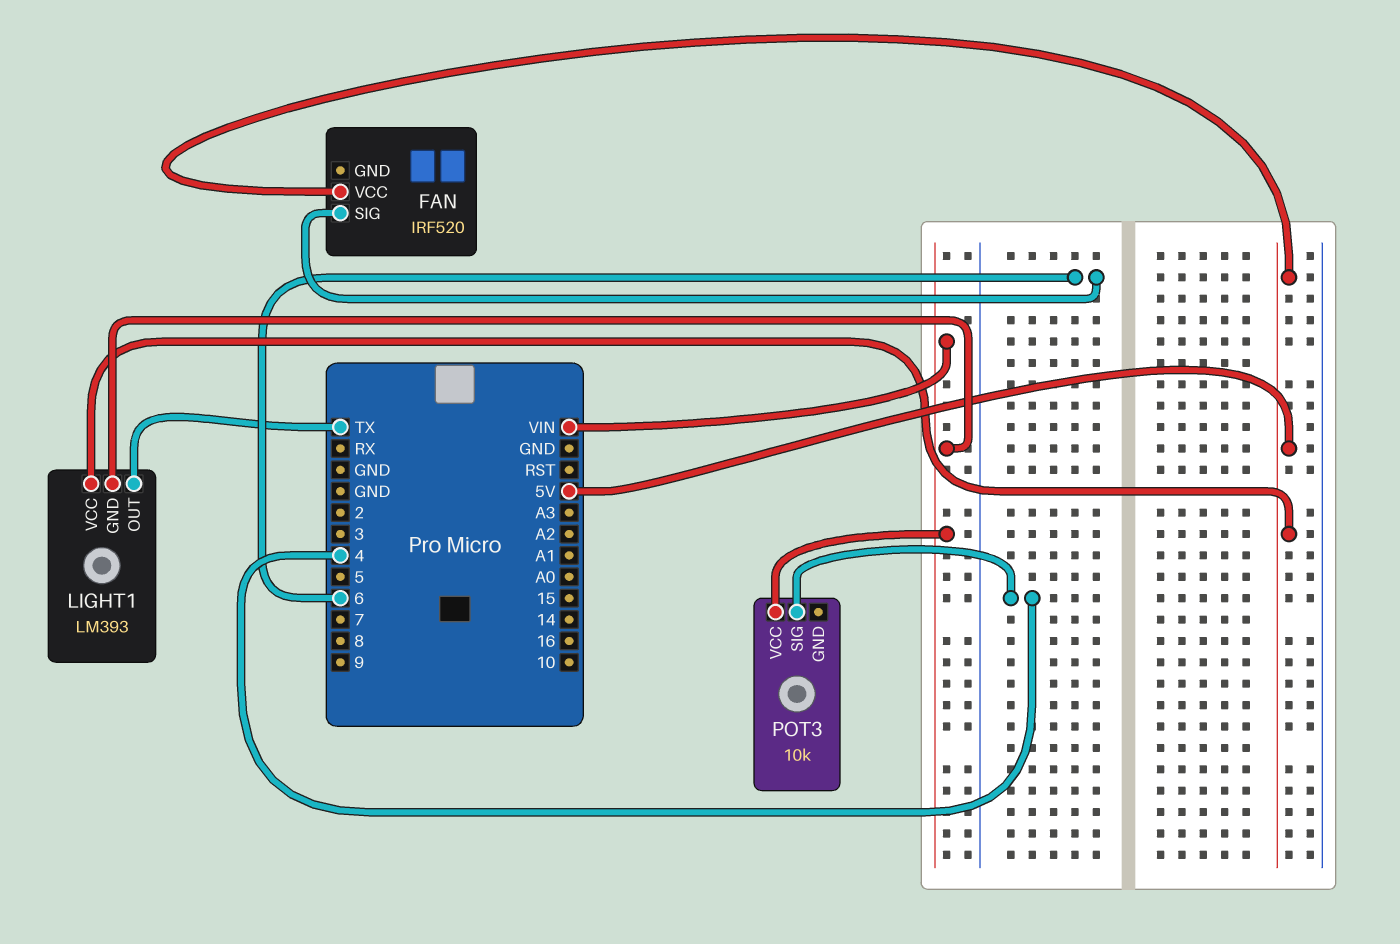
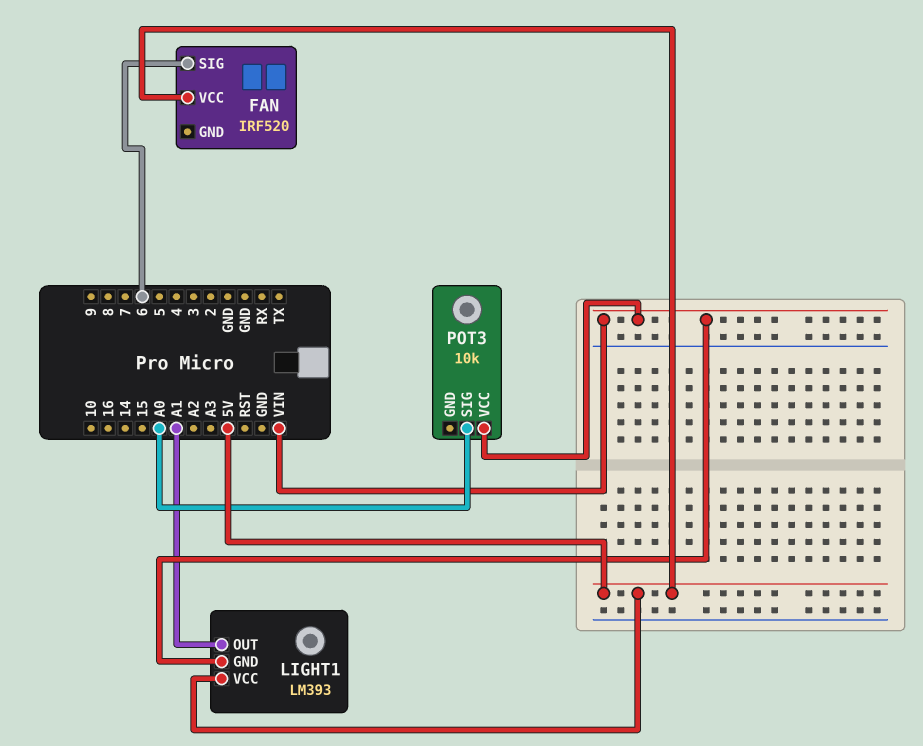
LIGHT1 pin OUT: TX -> A1
POT3 pin SIG: 4 -> A0

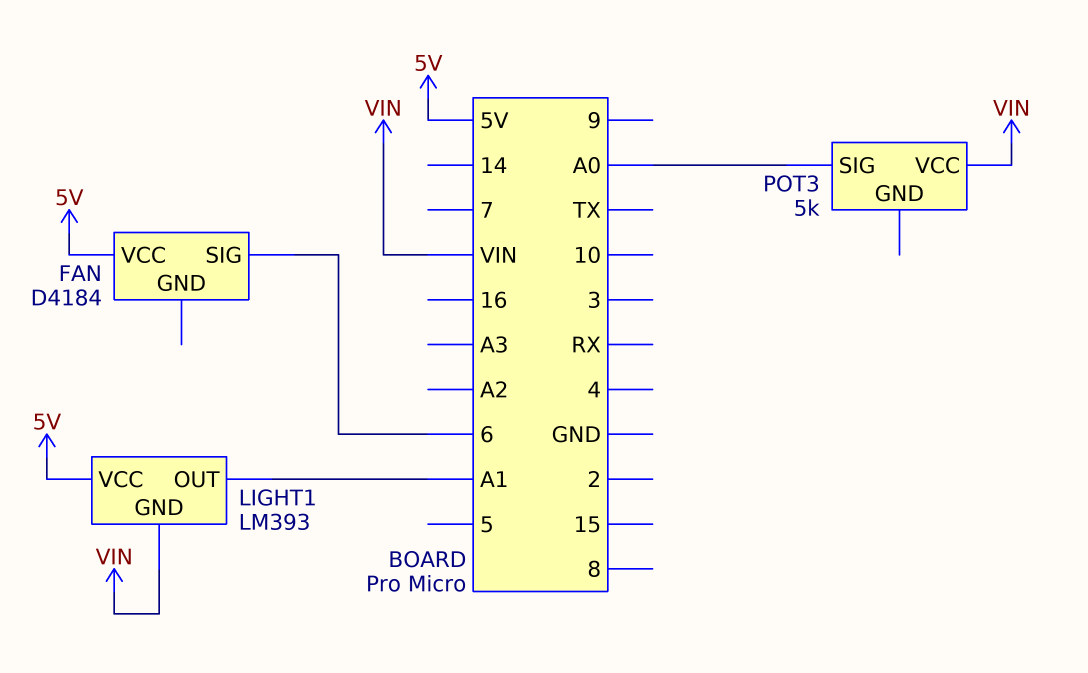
FAN: IRF520 -> D4184
POT3: 10k -> 5k

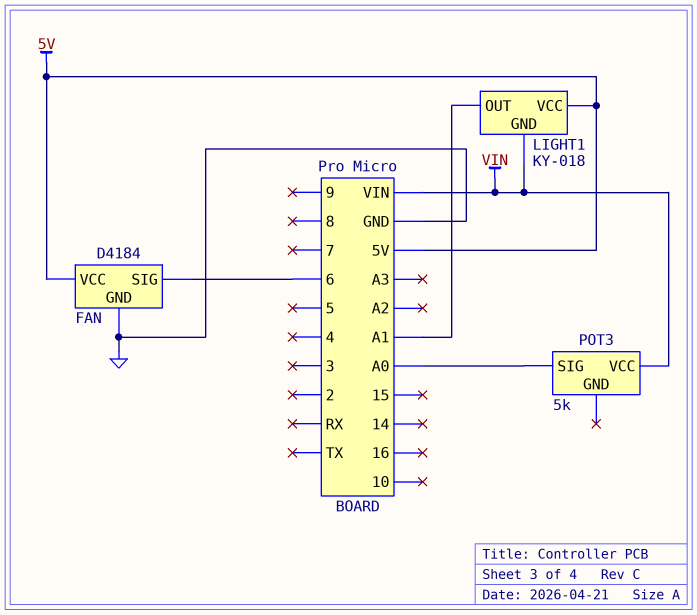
FAN pin GND: none -> GND
LIGHT1: LM393 -> KY-018

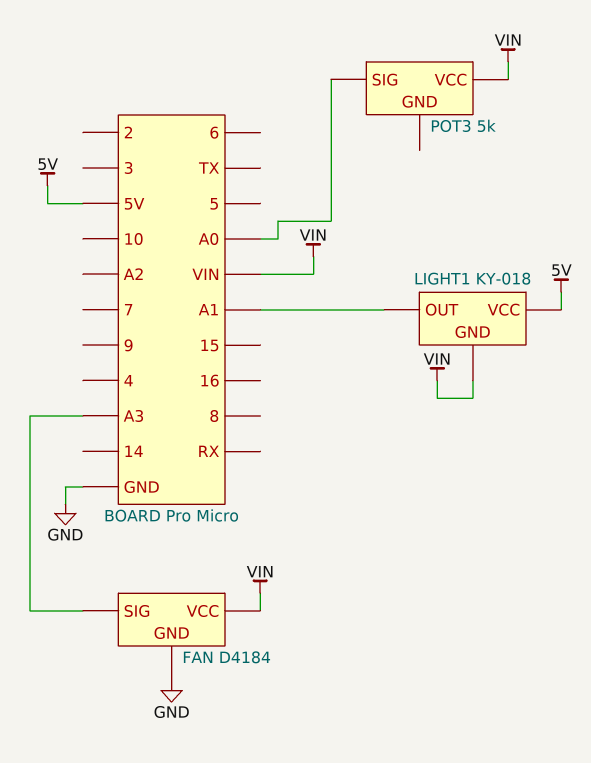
FAN pin SIG: 6 -> A3
FAN pin VCC: 5V -> VIN

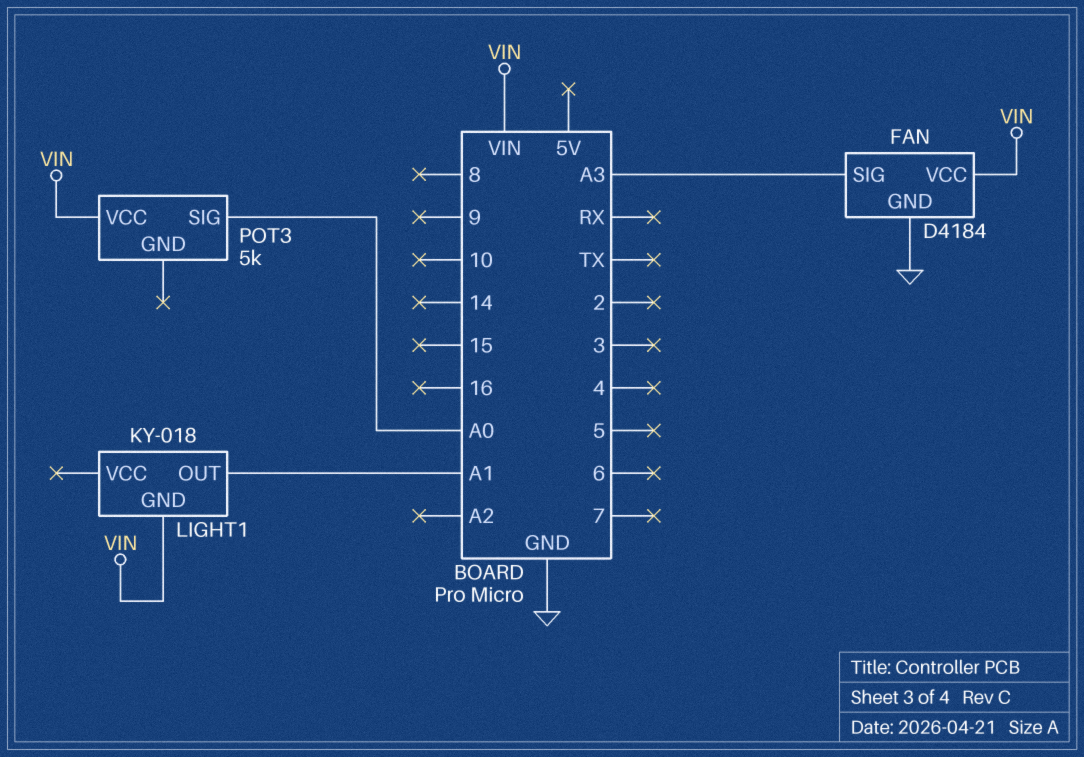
LIGHT1 pin VCC: 5V -> none

